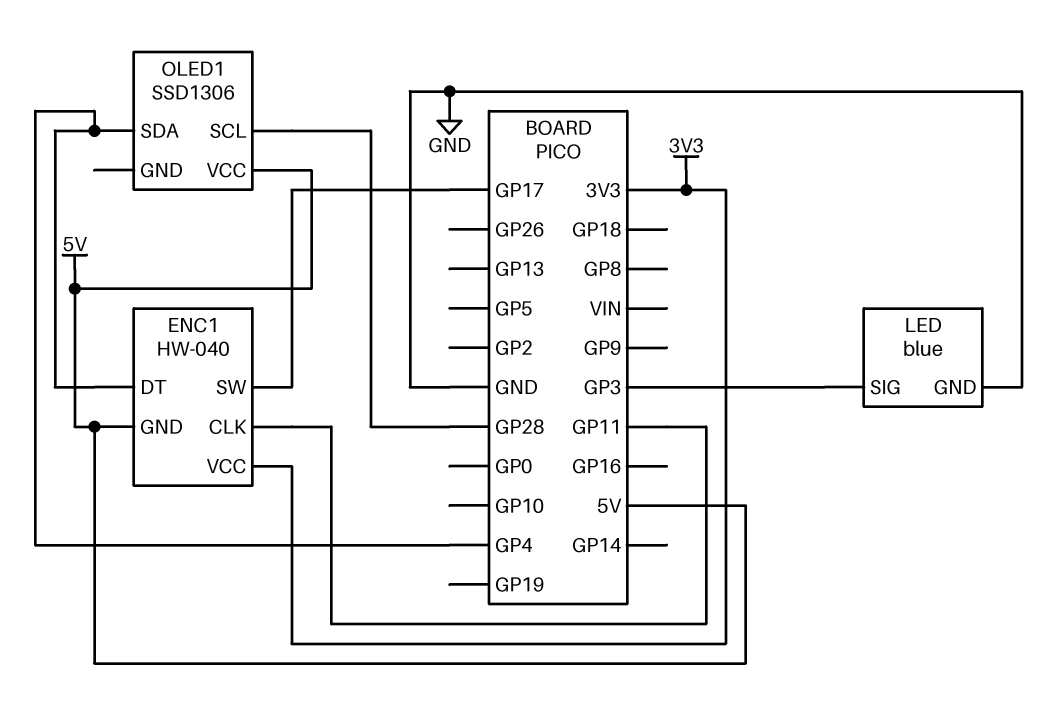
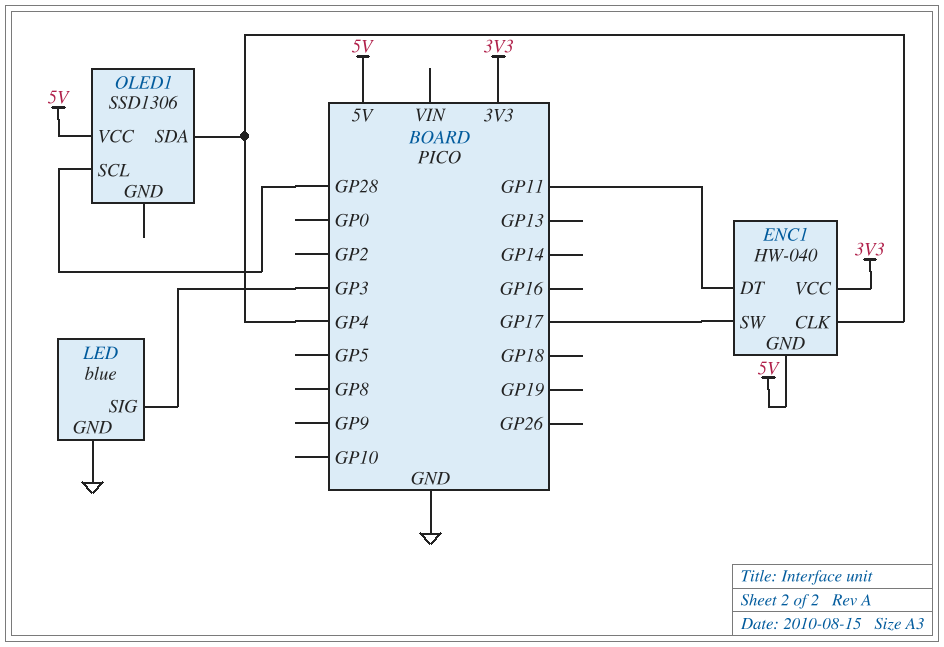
ENC1 pin CLK: GP11 -> GP4
ENC1 pin DT: GP4 -> GP11

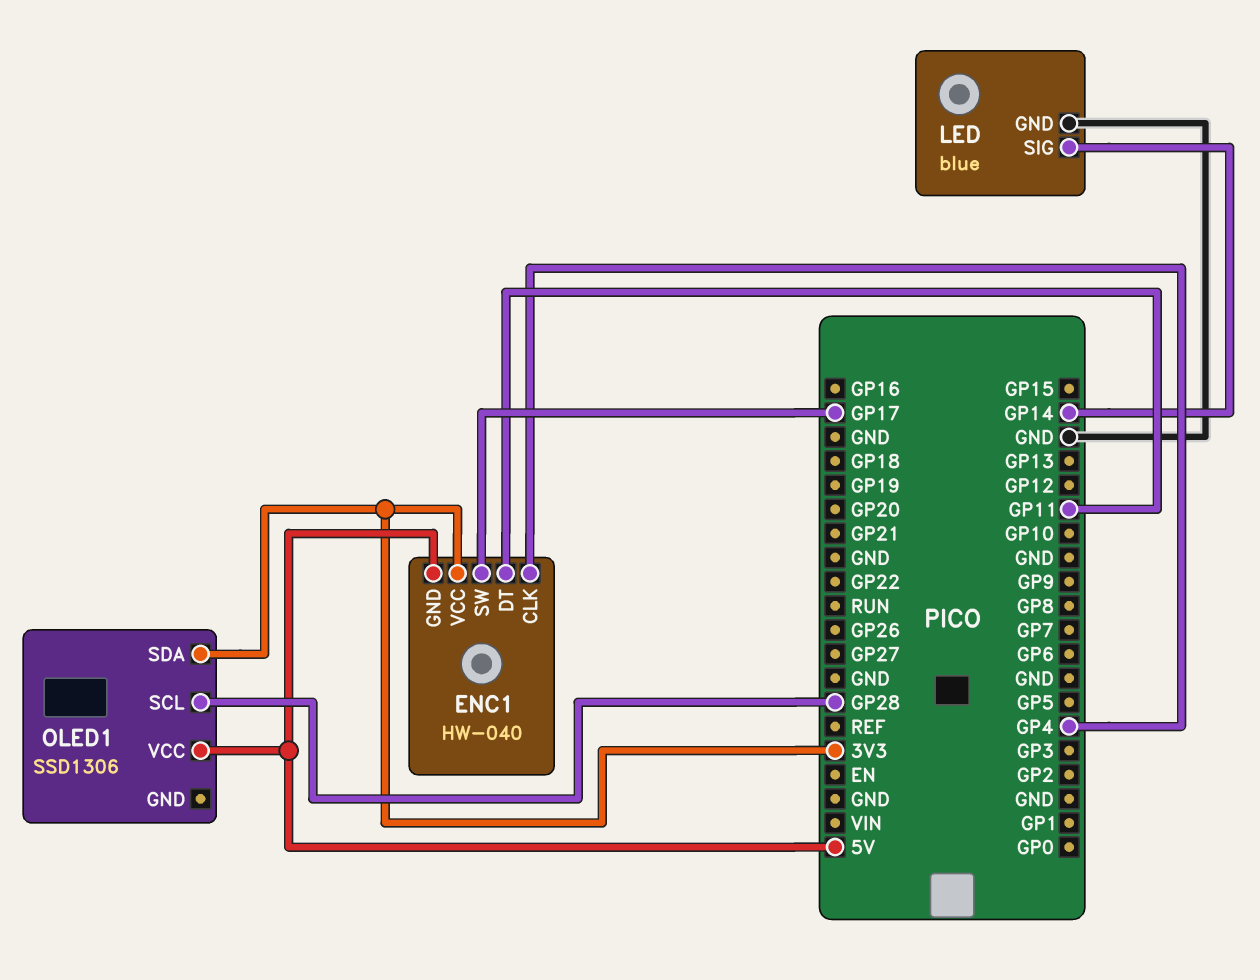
LED pin SIG: GP3 -> GP14
OLED1 pin SDA: GP4 -> 3V3

